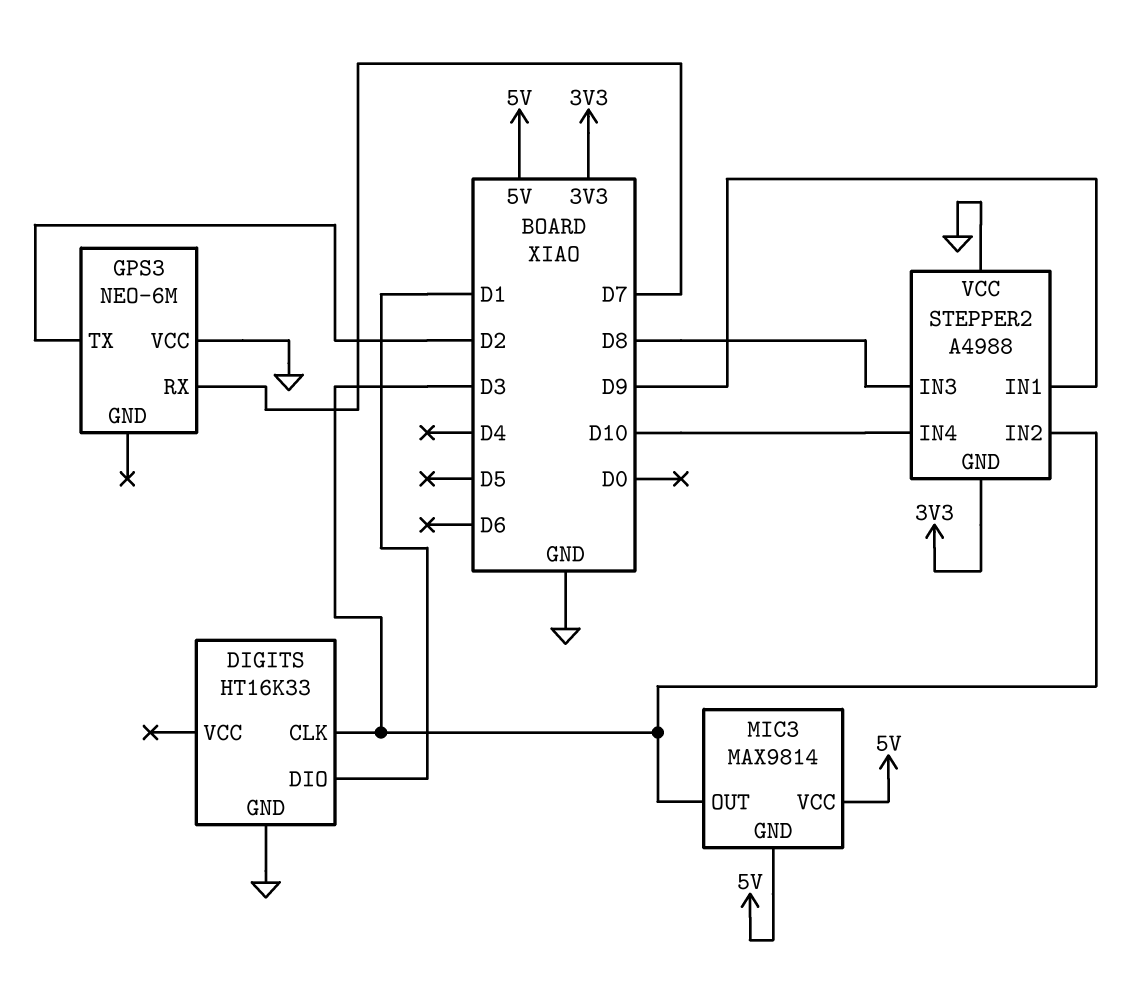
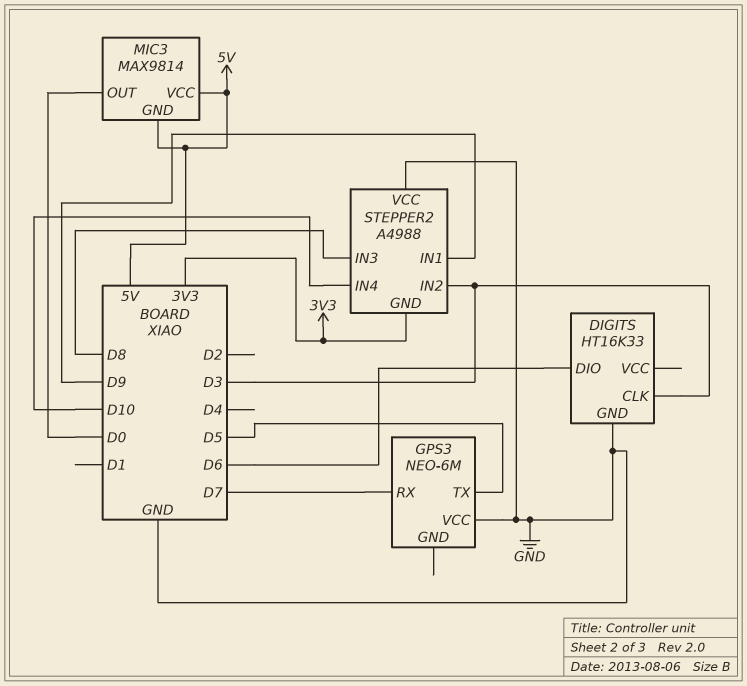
DIGITS pin DIO: D1 -> D6
GPS3 pin TX: D2 -> D5
MIC3 pin OUT: D3 -> D0

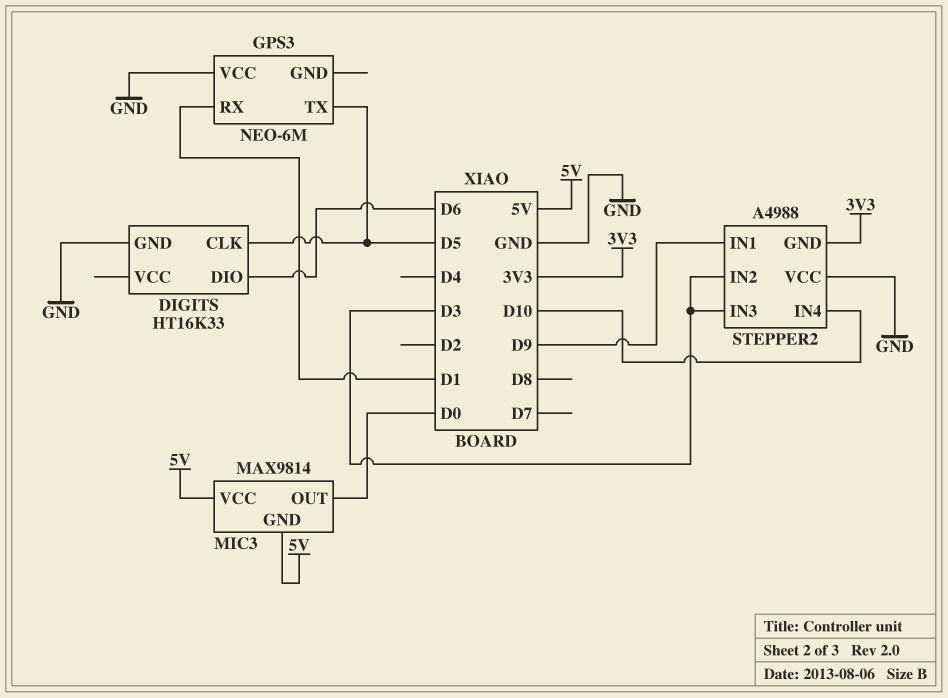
DIGITS pin CLK: D3 -> D5
GPS3 pin RX: D7 -> D1
STEPPER2 pin IN3: D8 -> D3

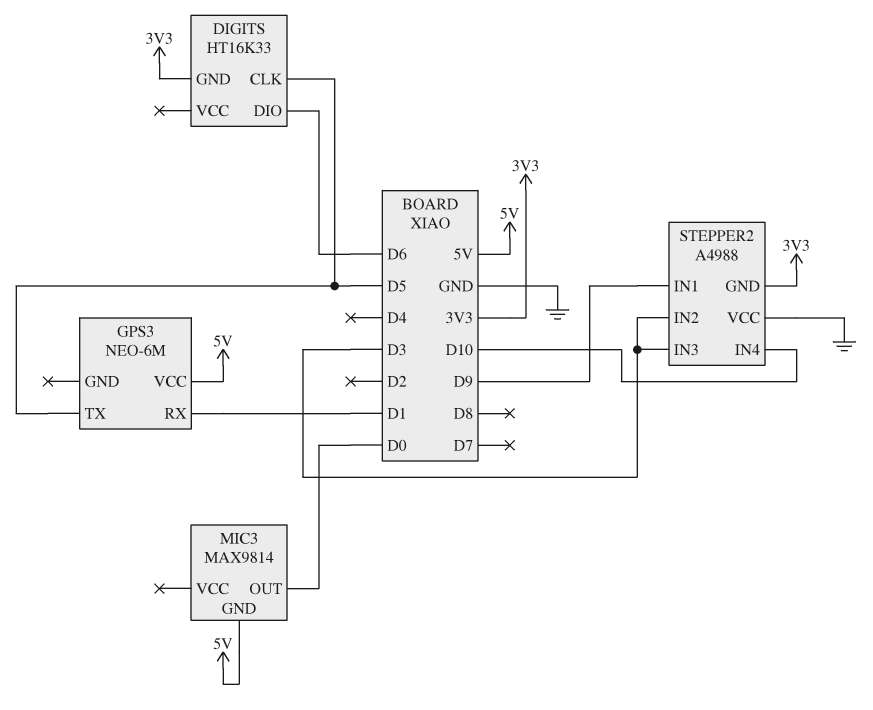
DIGITS pin GND: GND -> 3V3
GPS3 pin VCC: GND -> 5V
MIC3 pin VCC: 5V -> none

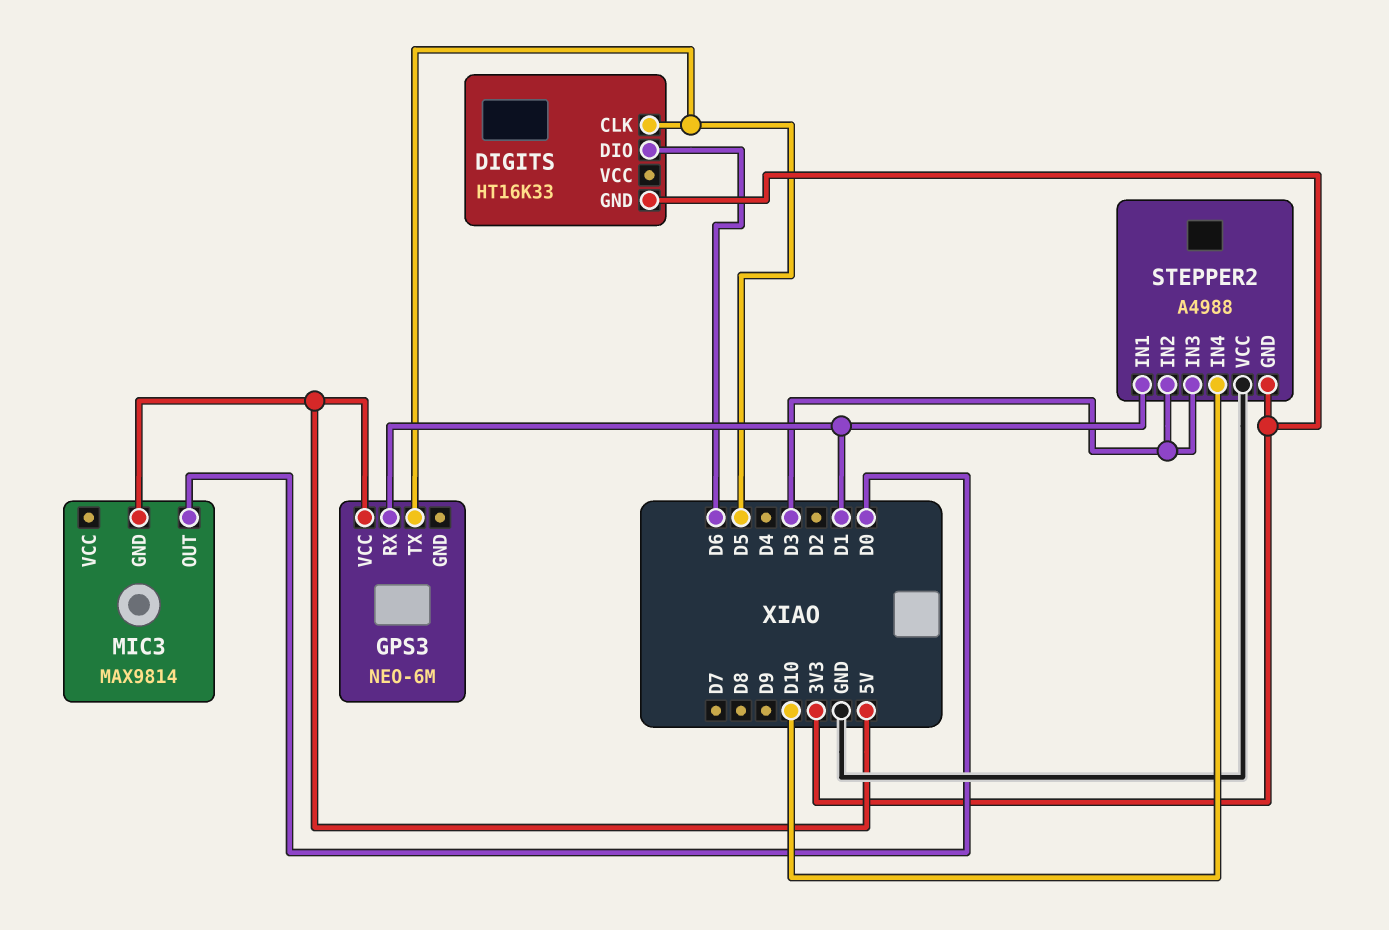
STEPPER2 pin IN1: D9 -> D1

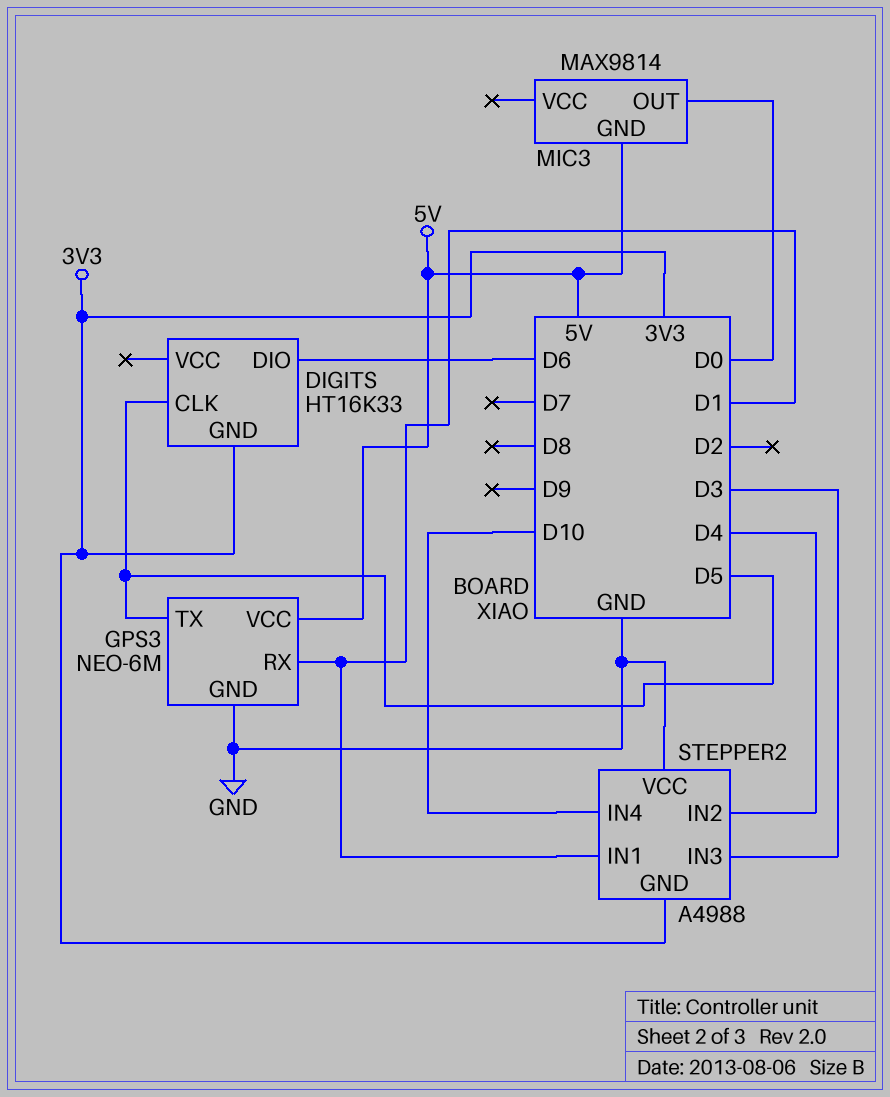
GPS3 pin GND: none -> GND
STEPPER2 pin IN2: D3 -> D4

